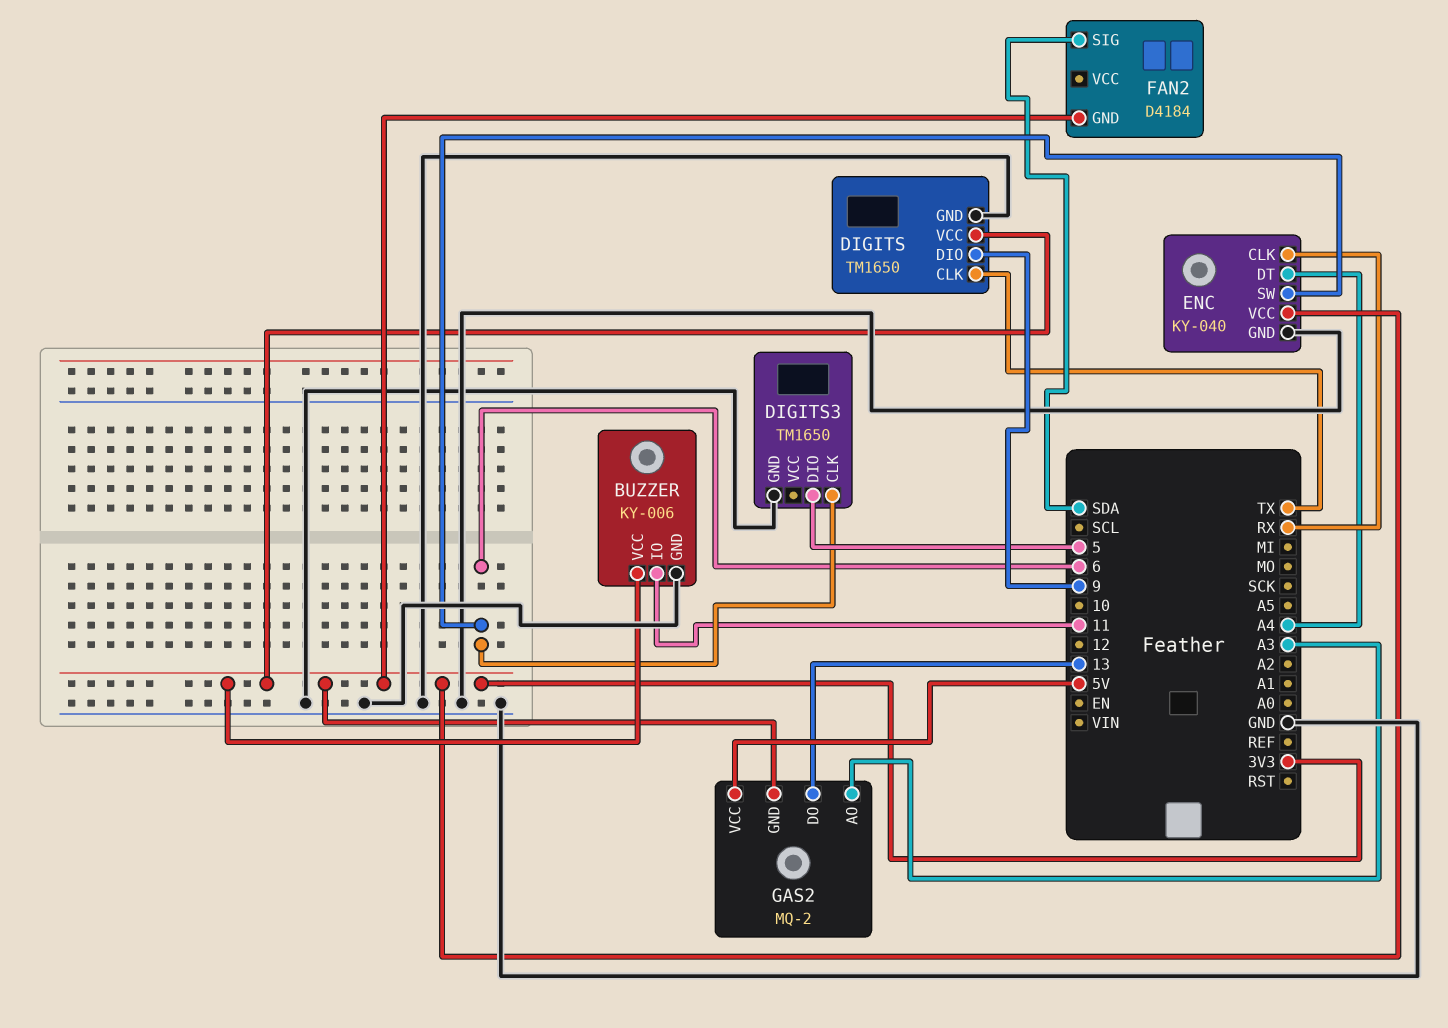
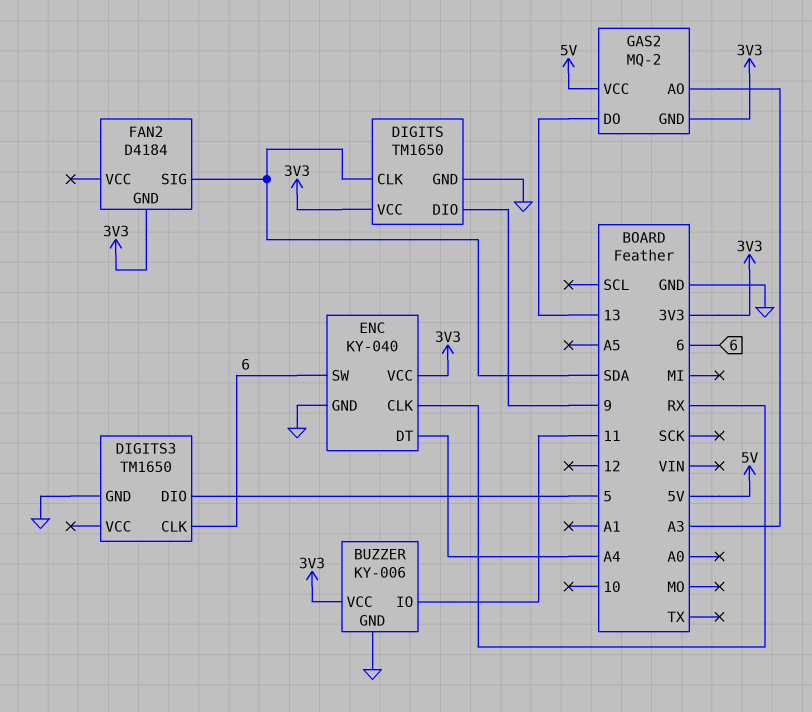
DIGITS pin CLK: TX -> SDA

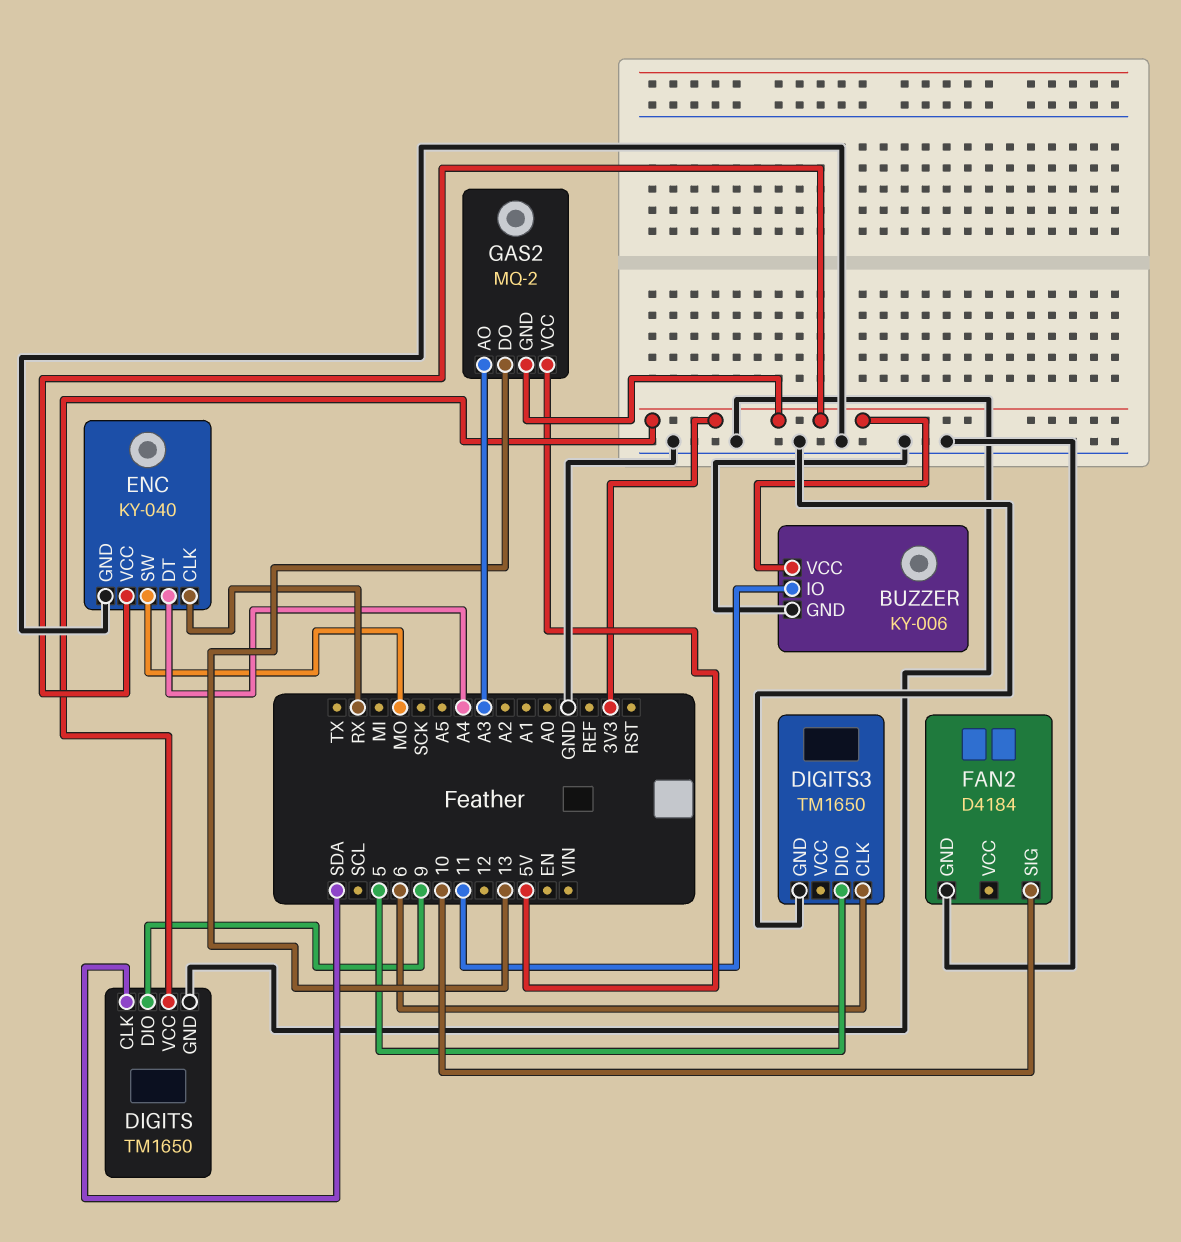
ENC pin SW: 6 -> MO
FAN2 pin GND: 3V3 -> GND
FAN2 pin SIG: SDA -> 10

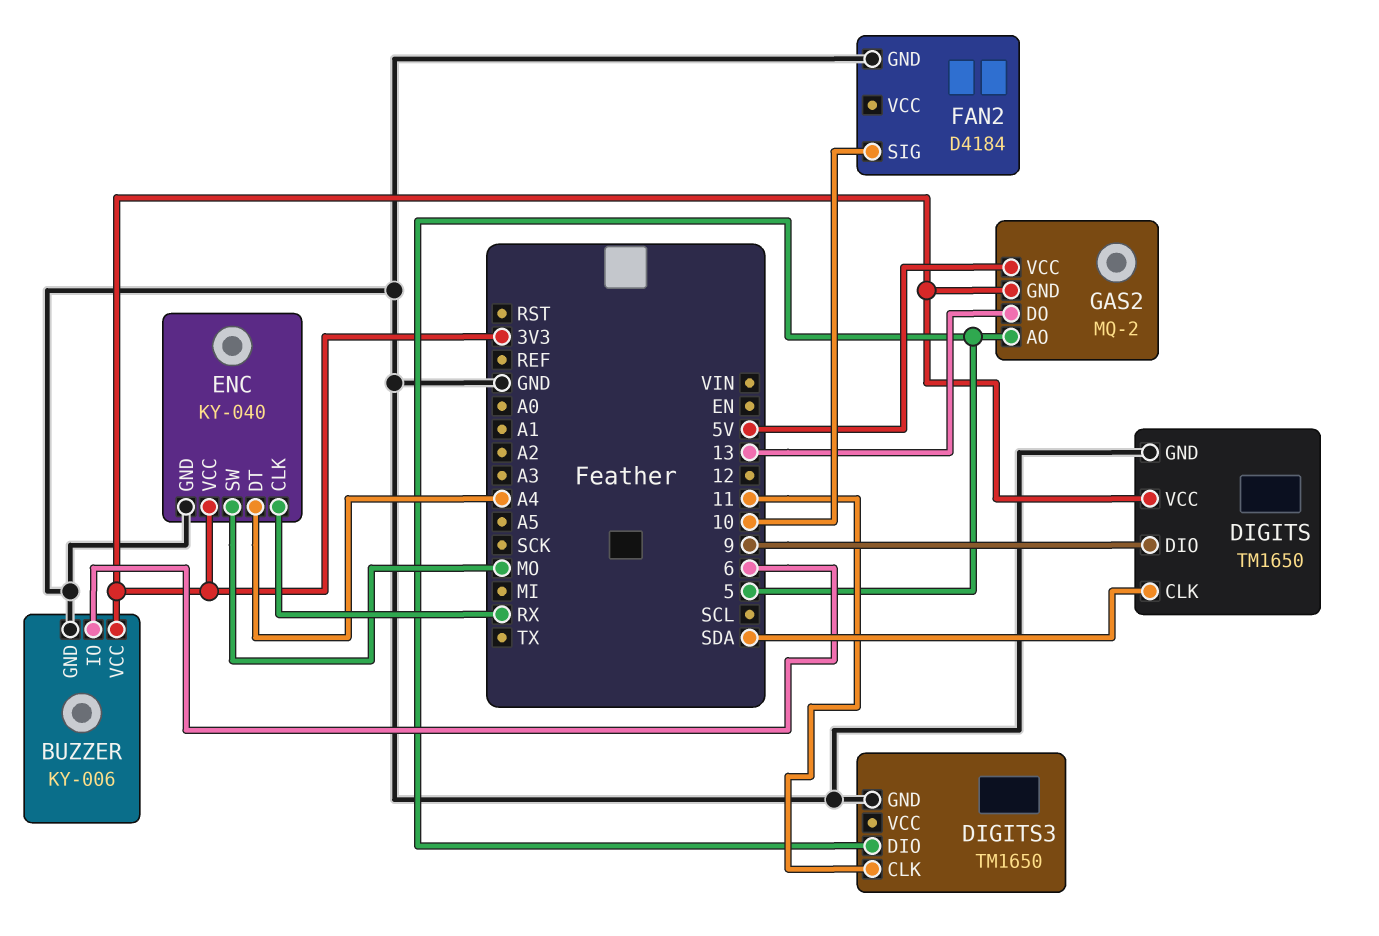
BUZZER pin IO: 11 -> 6
DIGITS3 pin CLK: 6 -> 11
GAS2 pin AO: A3 -> 5

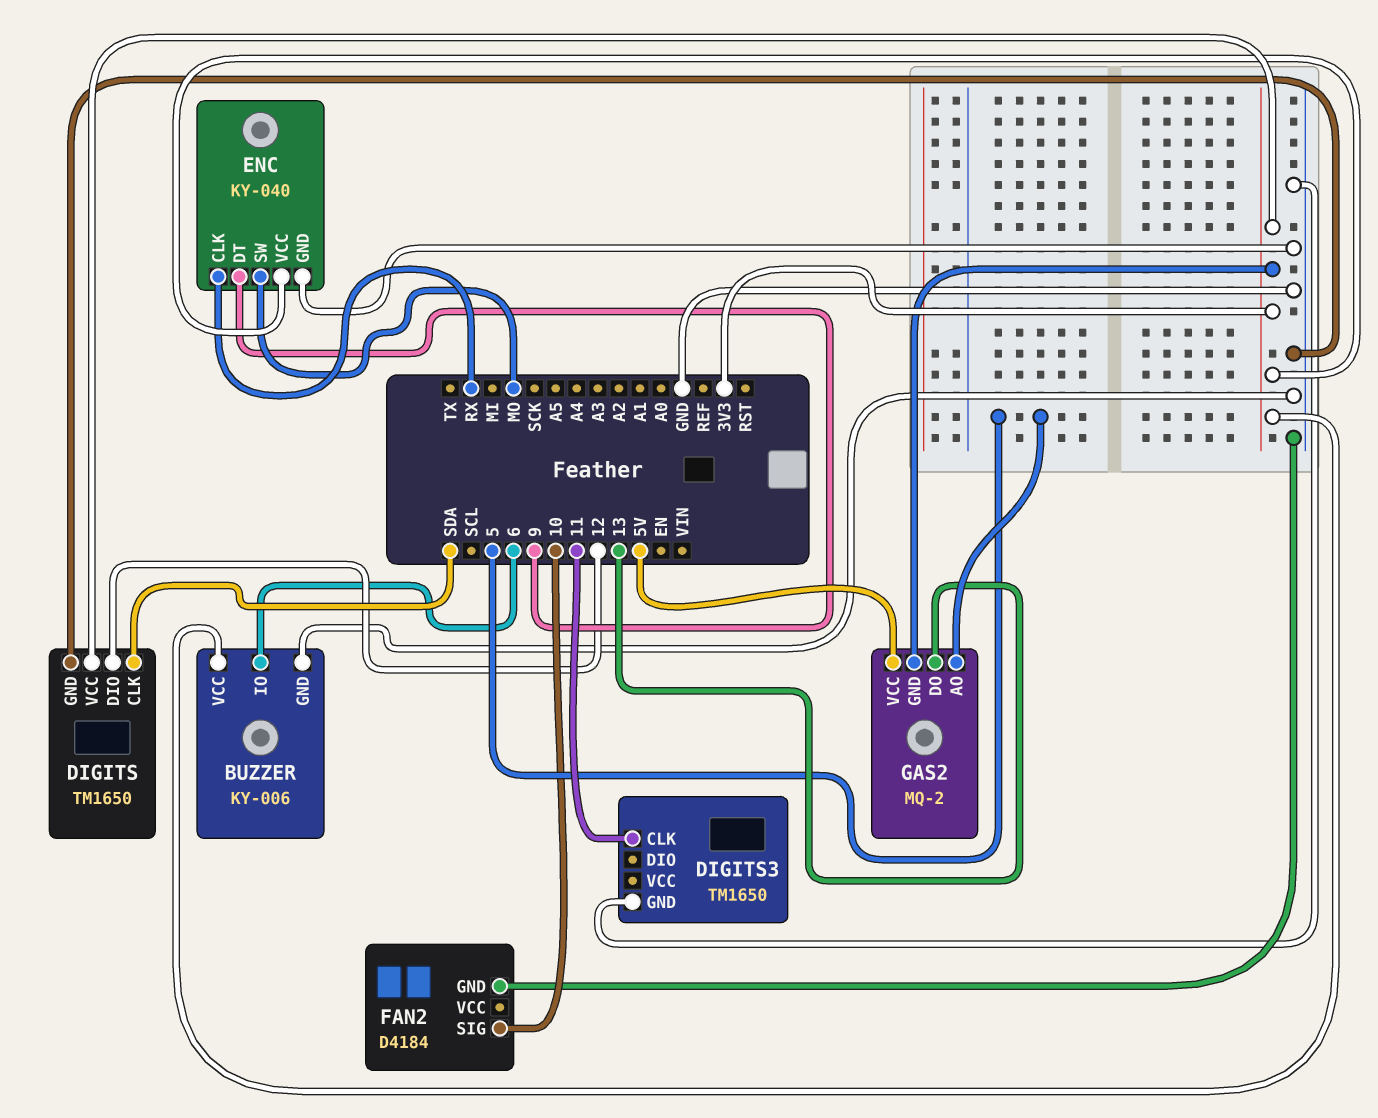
DIGITS pin DIO: 9 -> 12
DIGITS3 pin DIO: 5 -> none
ENC pin DT: A4 -> 9

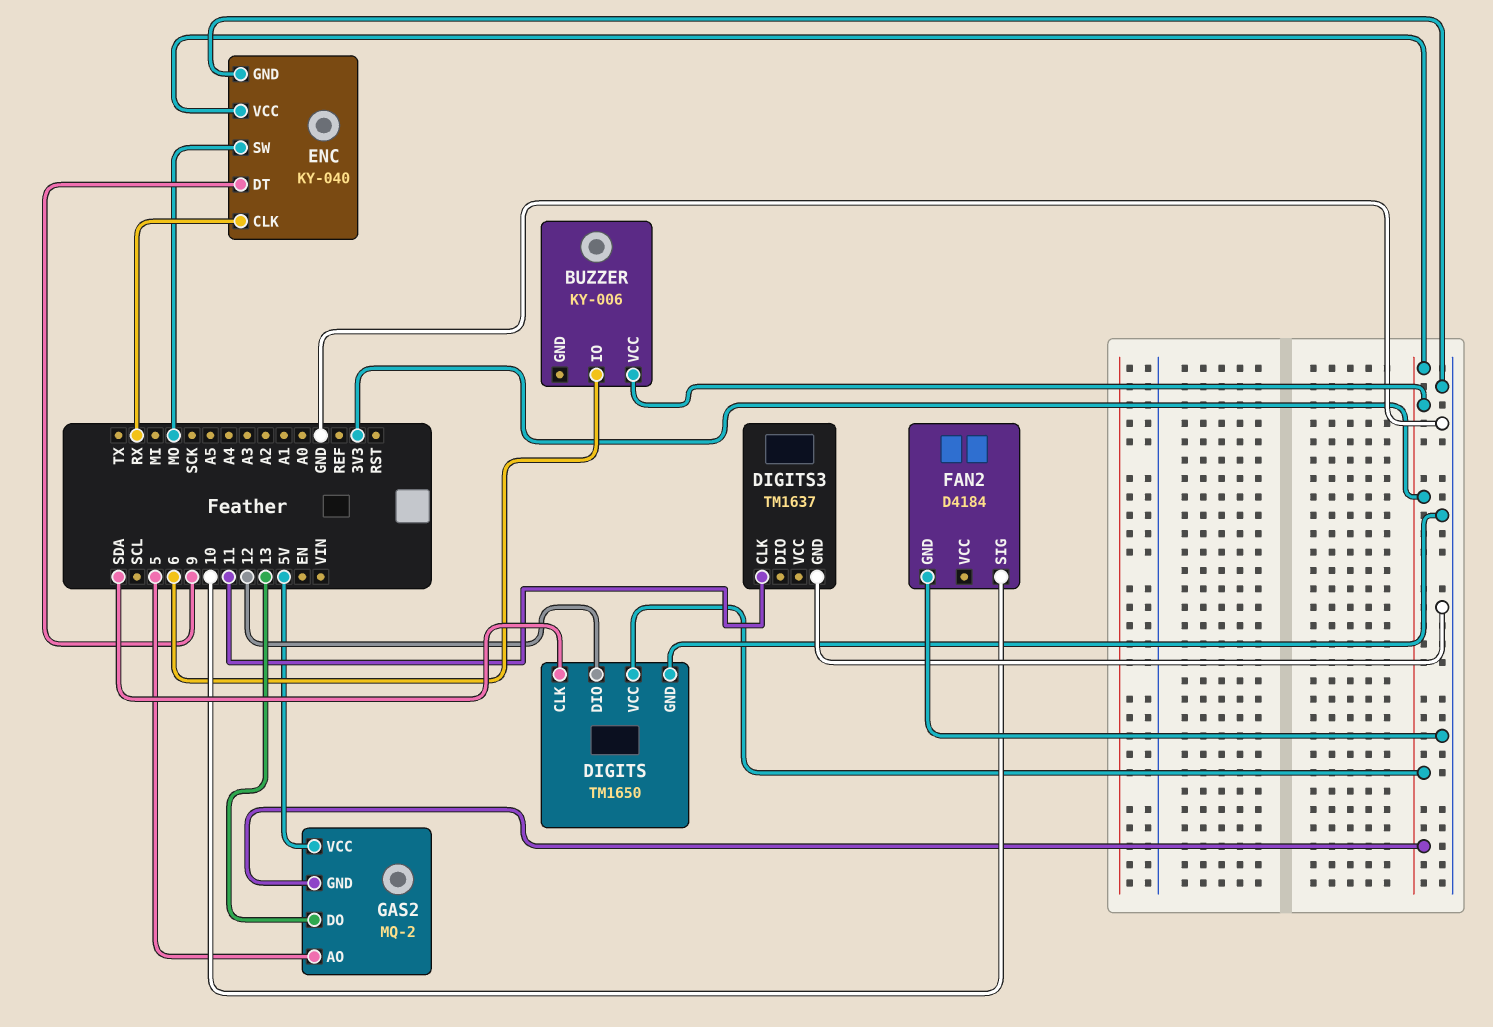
BUZZER pin GND: GND -> none
DIGITS3: TM1650 -> TM1637

